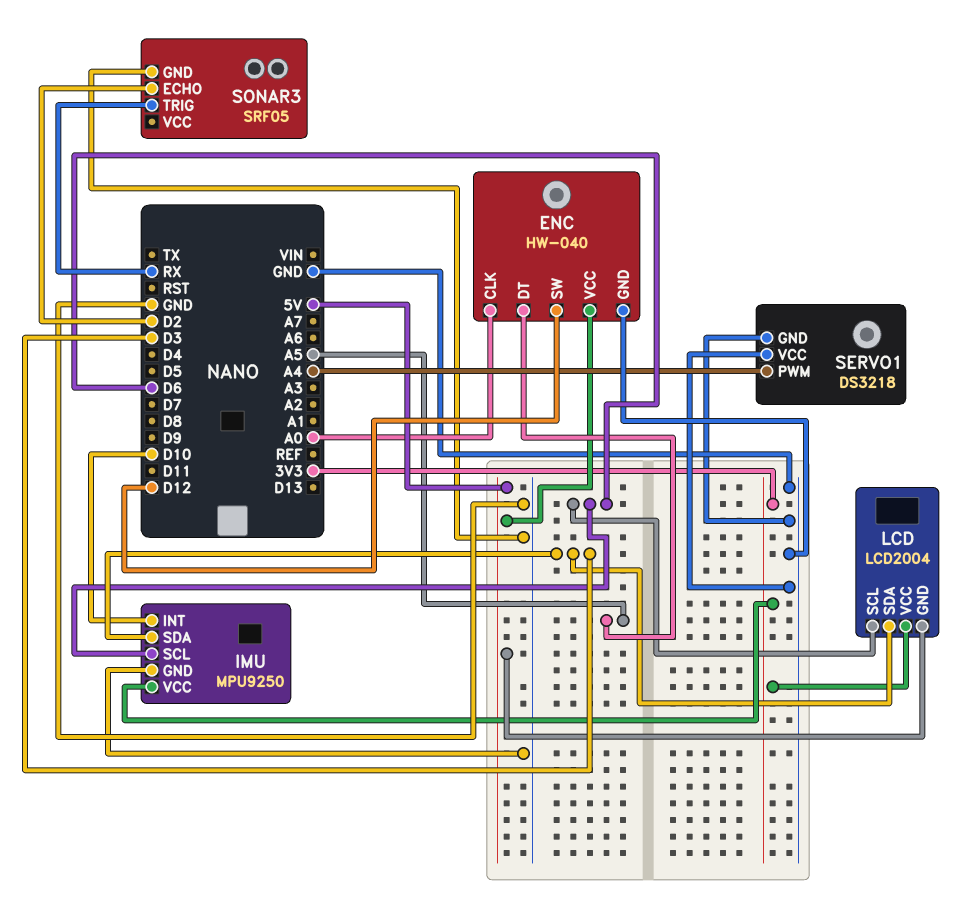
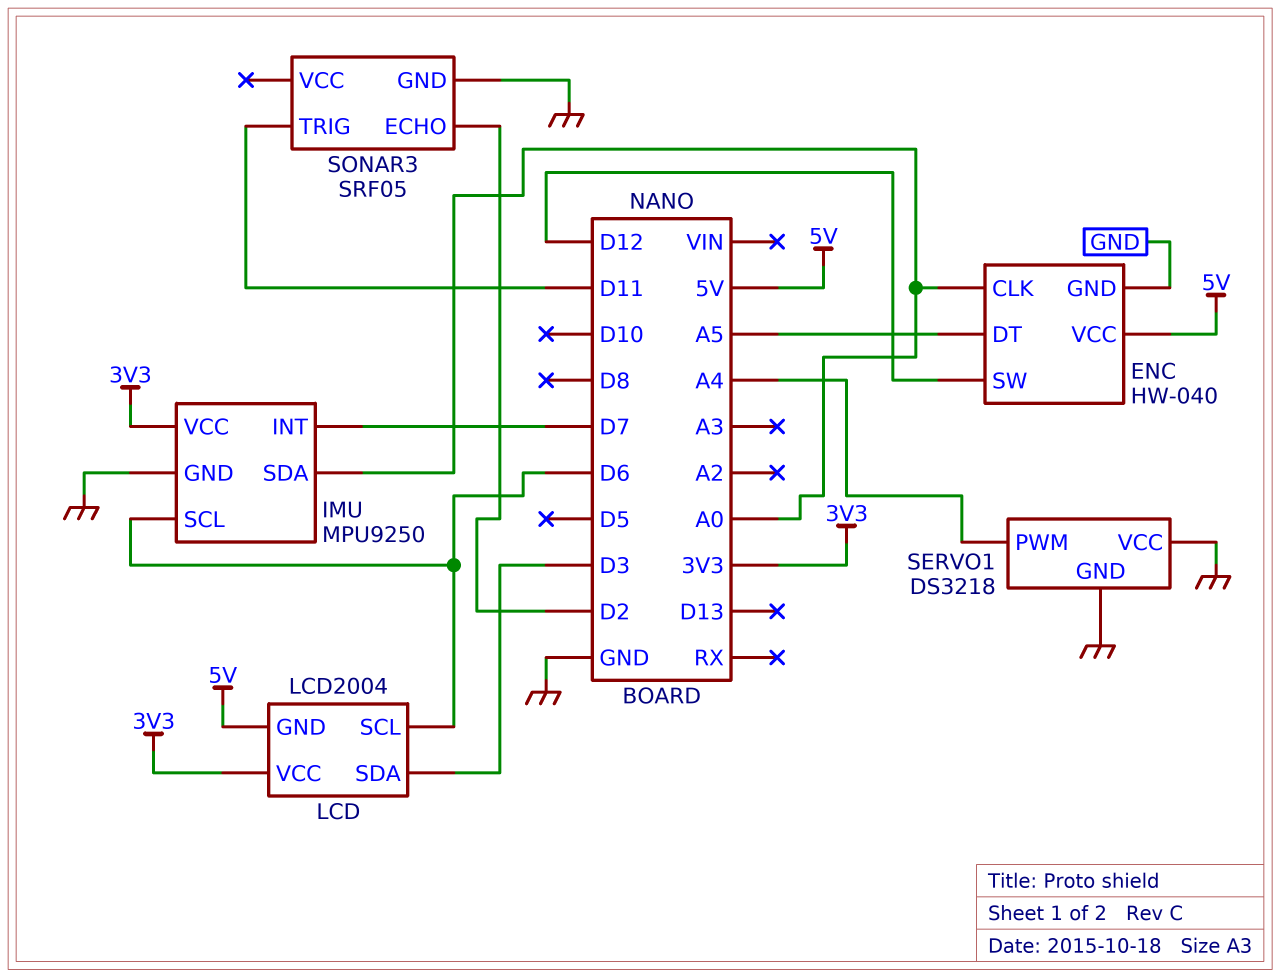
IMU pin INT: D10 -> D7
IMU pin SDA: D3 -> A0
SONAR3 pin TRIG: RX -> D11

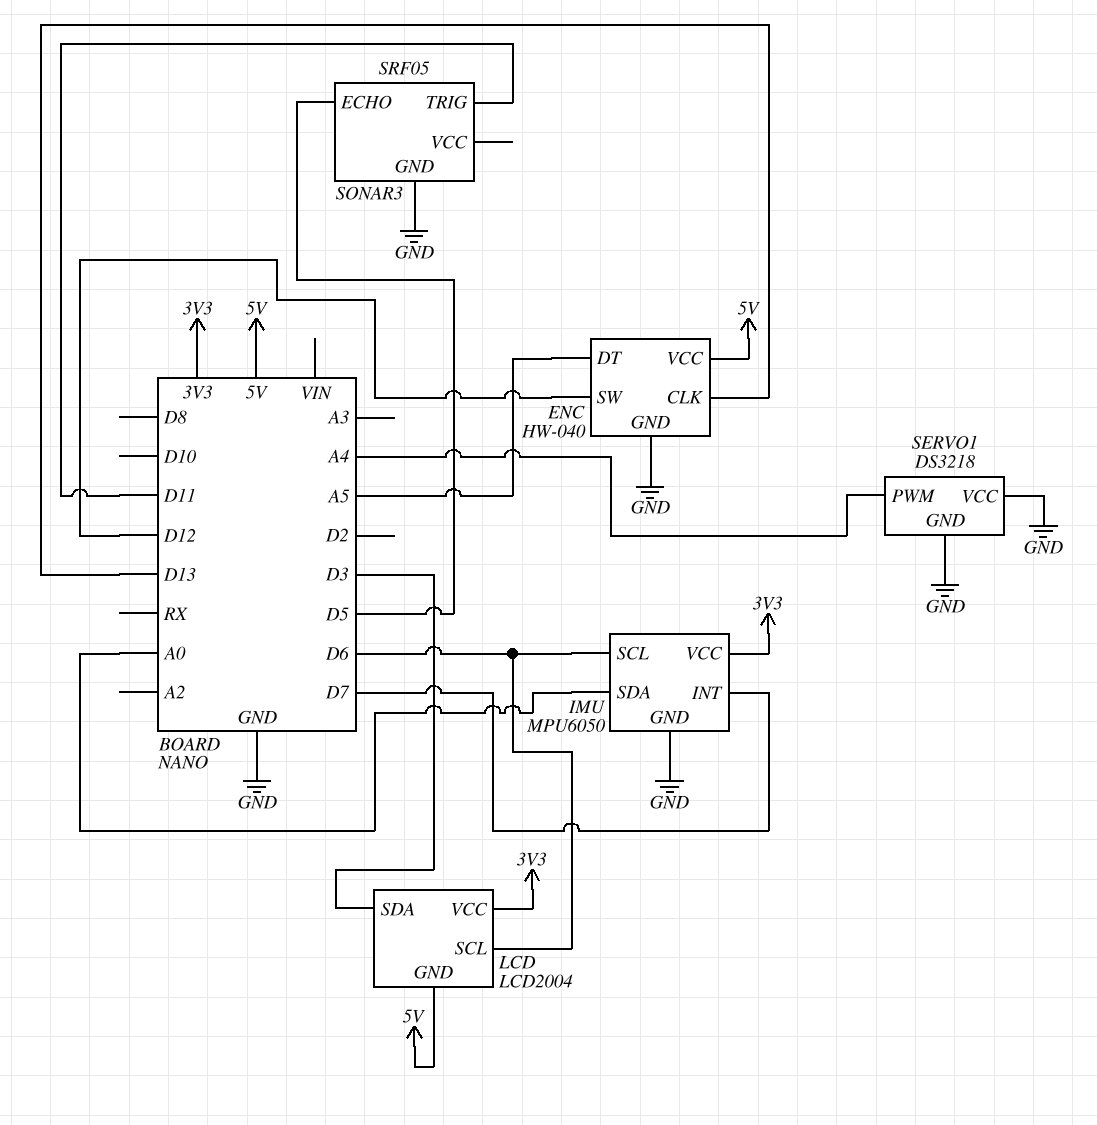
ENC pin CLK: A0 -> D13
IMU: MPU9250 -> MPU6050
SONAR3 pin ECHO: D2 -> D5

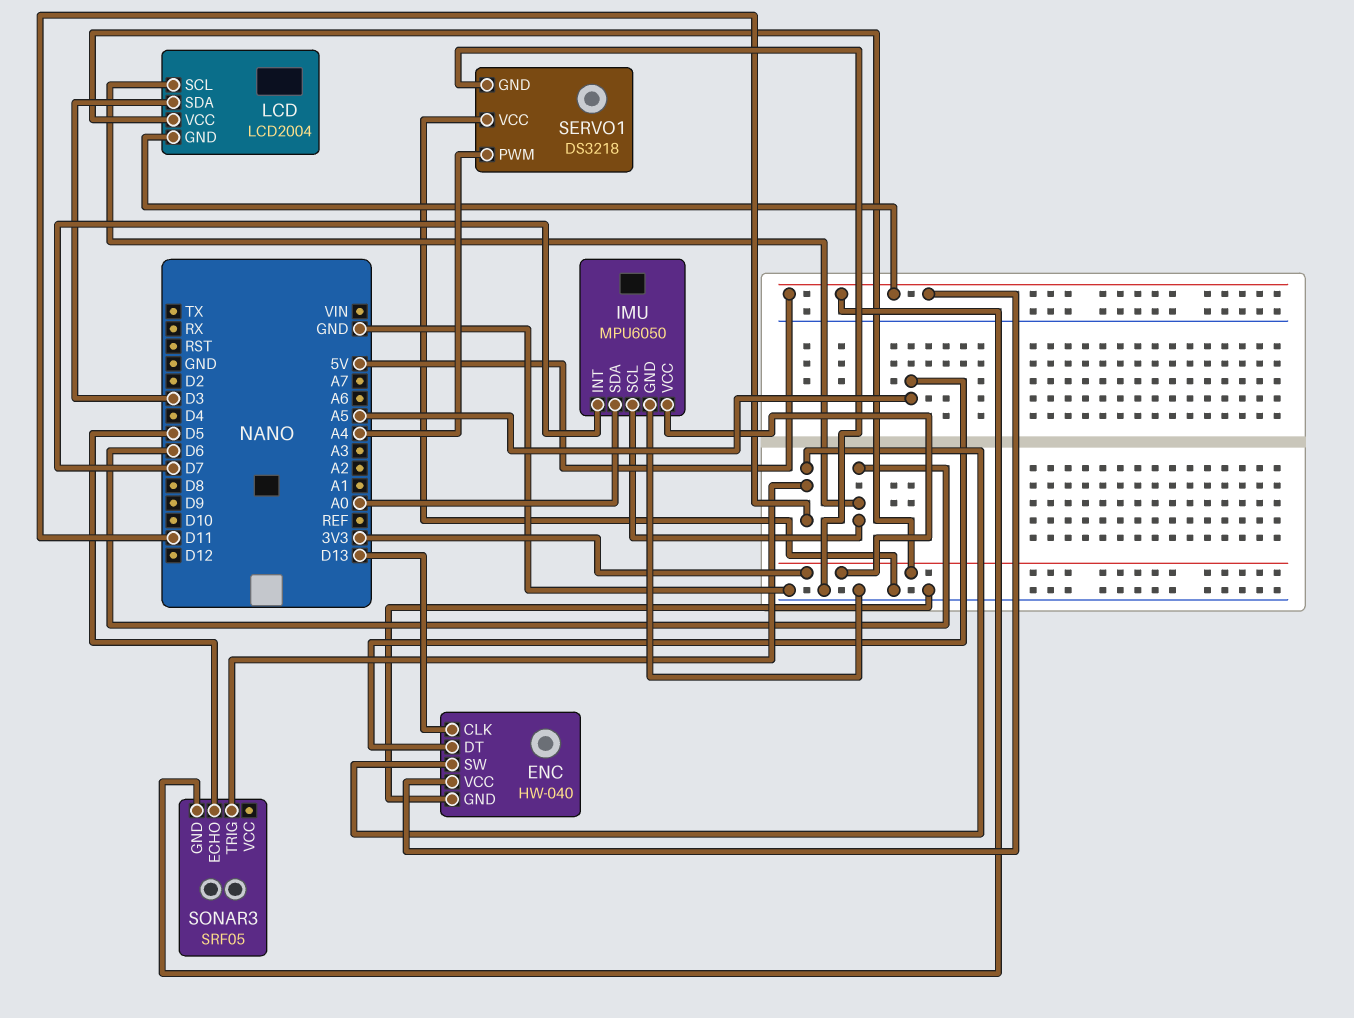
ENC pin SW: D12 -> D11
SONAR3 pin GND: GND -> 5V

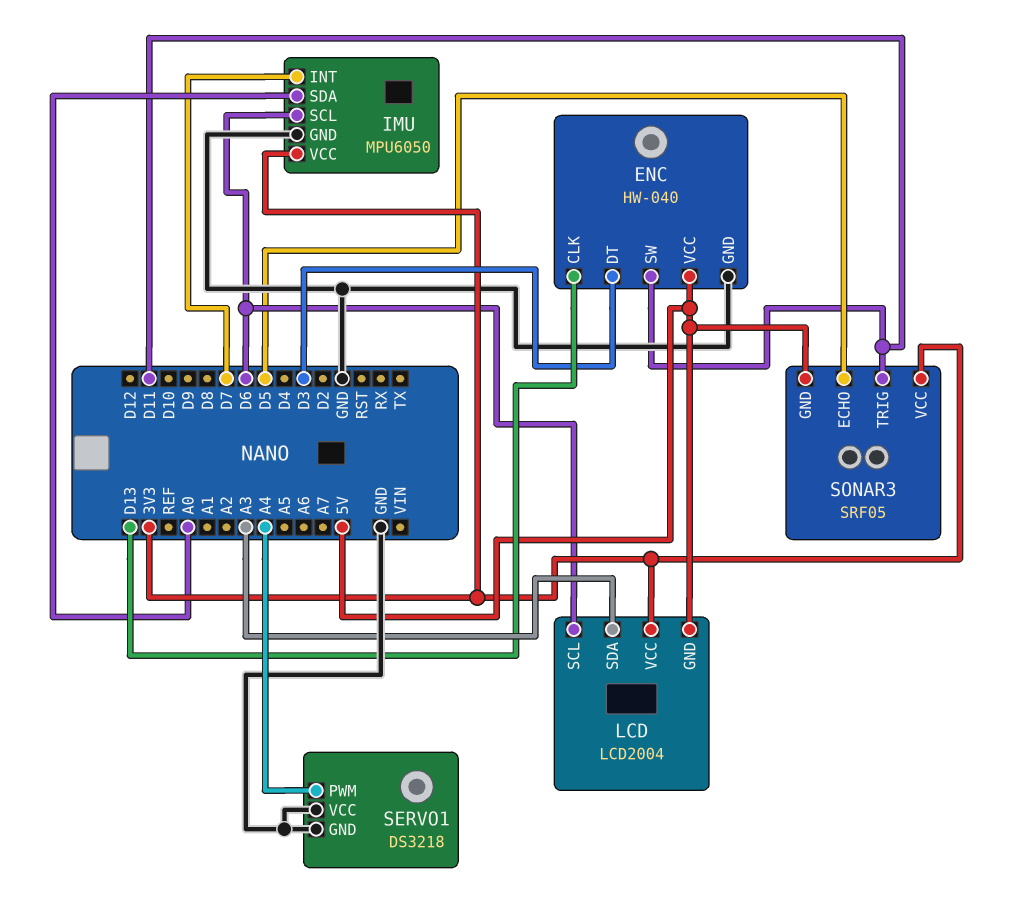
ENC pin DT: A5 -> D3
LCD pin SDA: D3 -> A3
SONAR3 pin VCC: none -> 3V3

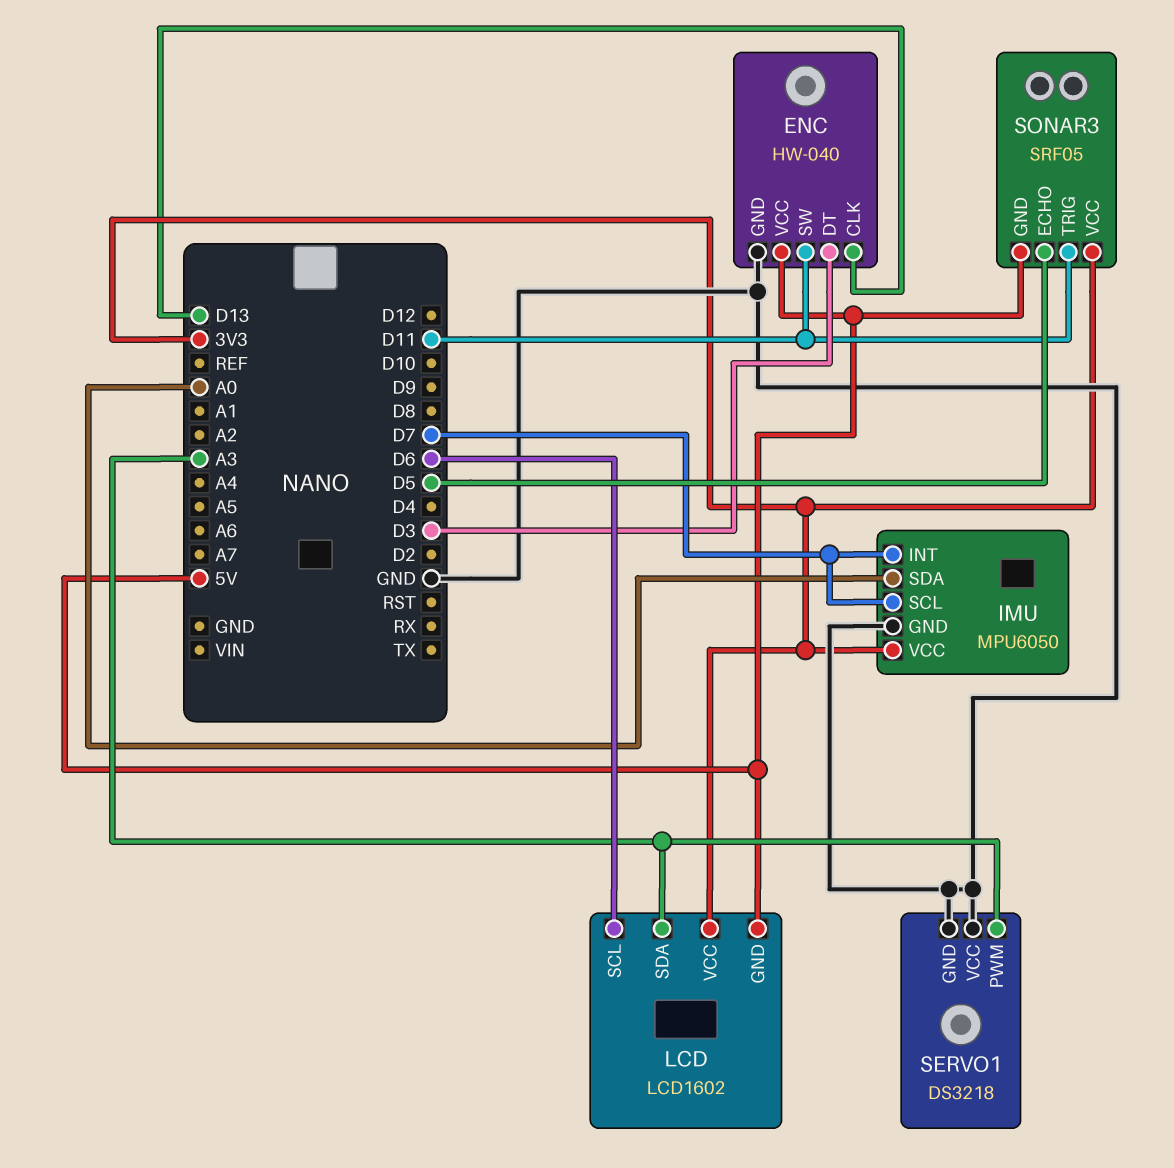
IMU pin SCL: D6 -> D7
LCD: LCD2004 -> LCD1602
SERVO1 pin PWM: A4 -> A3

